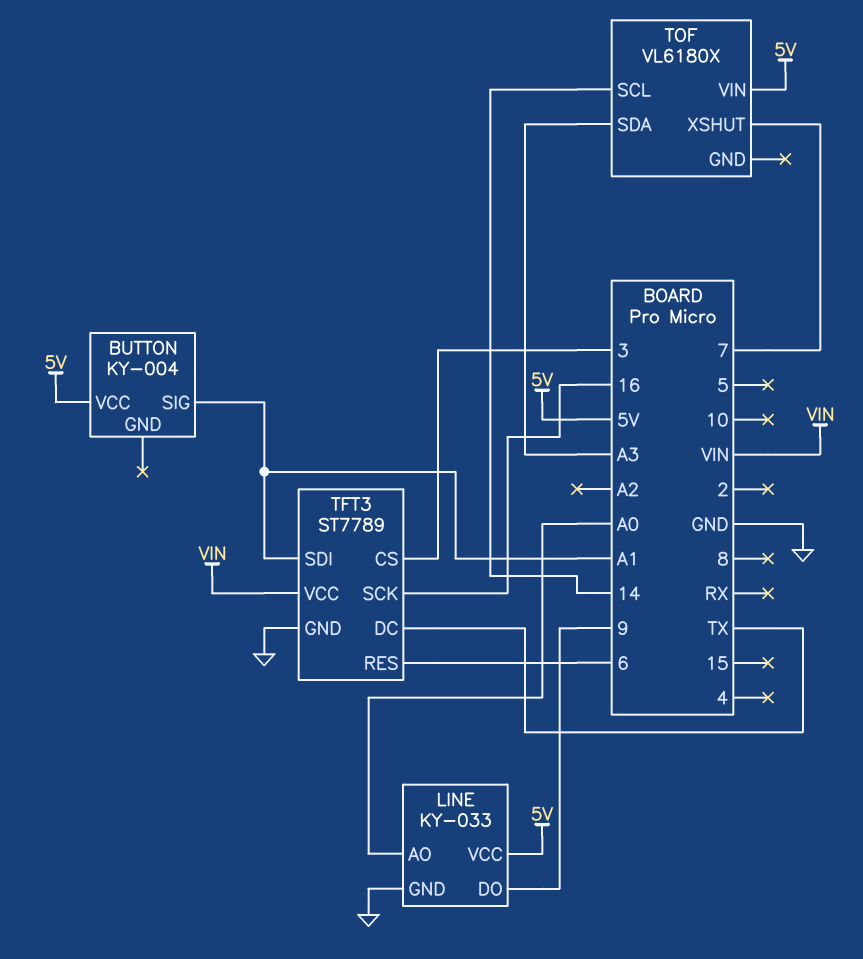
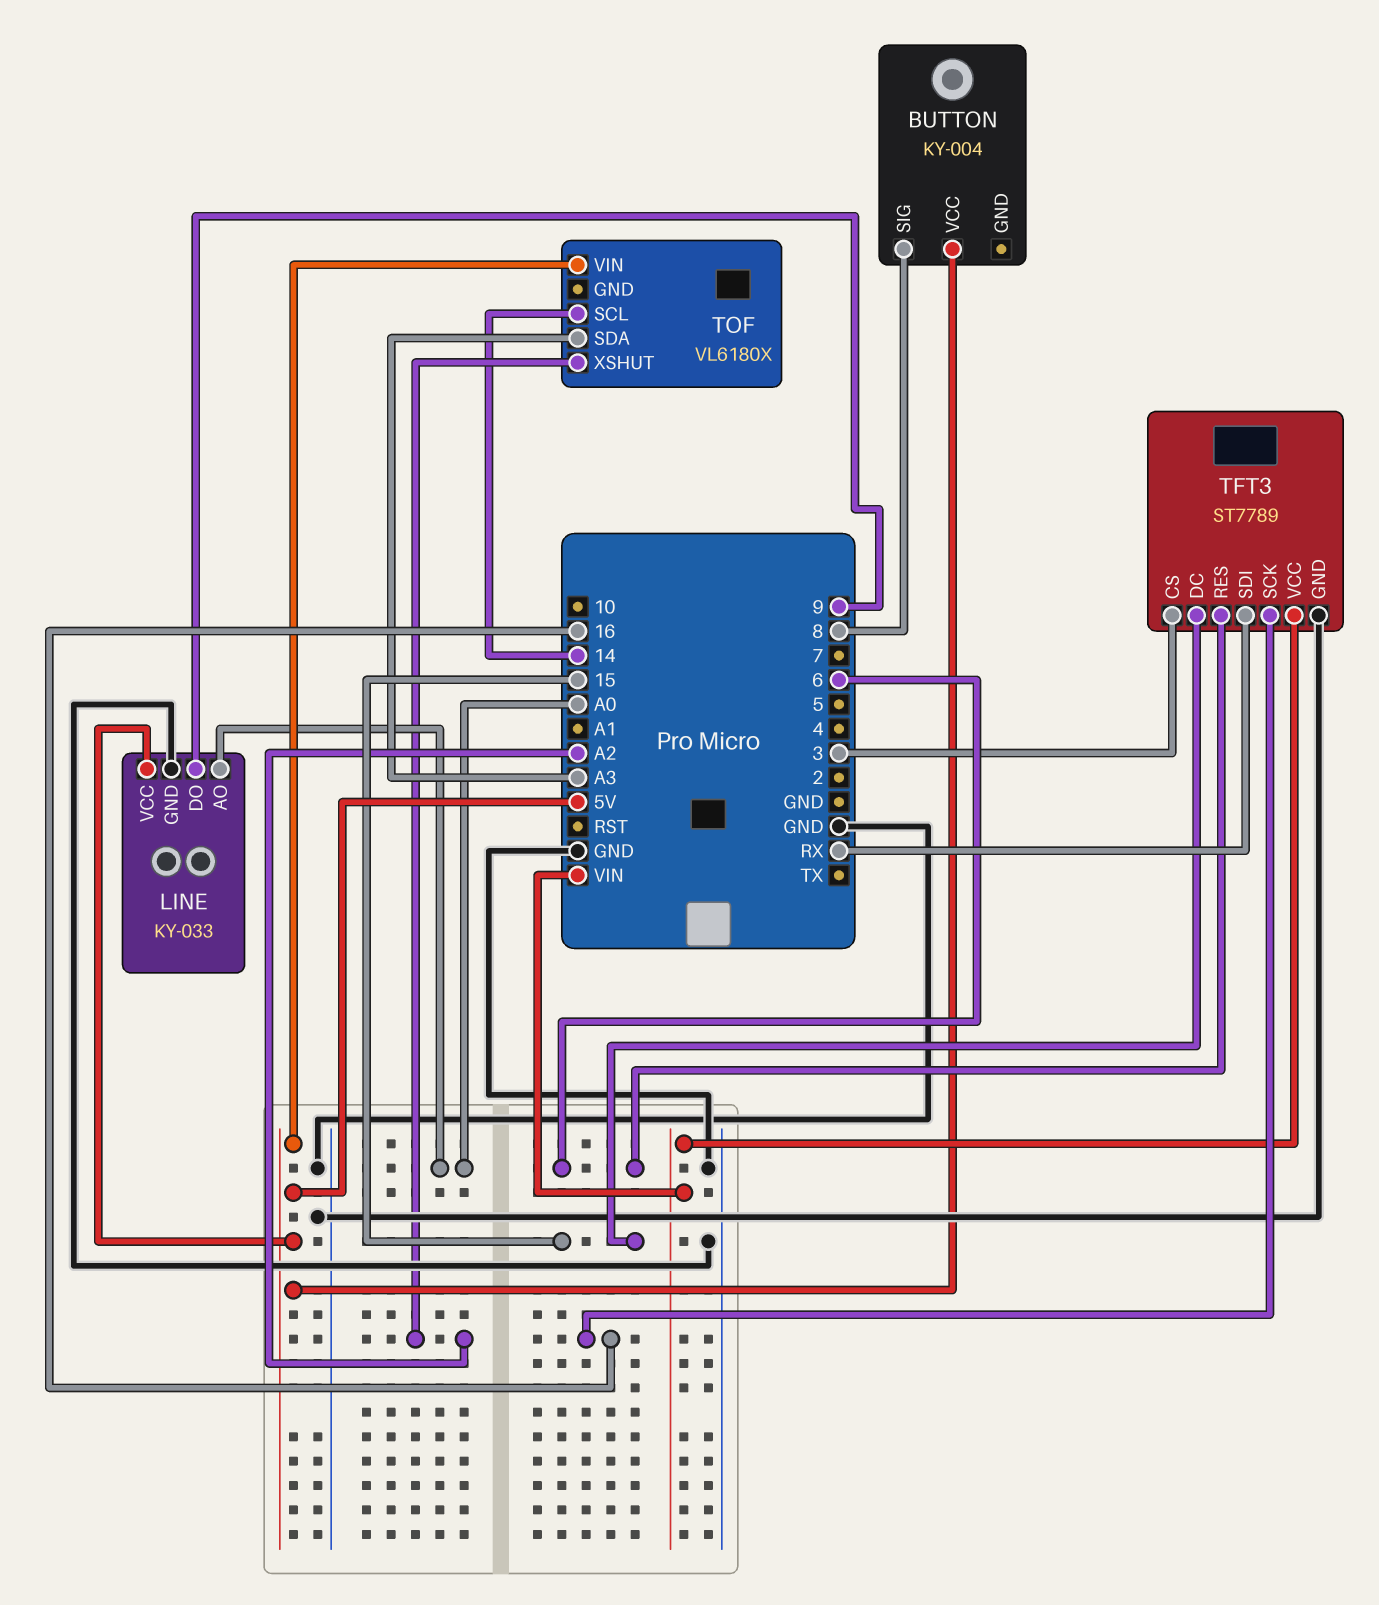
BUTTON pin SIG: A1 -> 8
TFT3 pin DC: TX -> 15
TFT3 pin SDI: A1 -> RX
TOF pin XSHUT: 7 -> A2

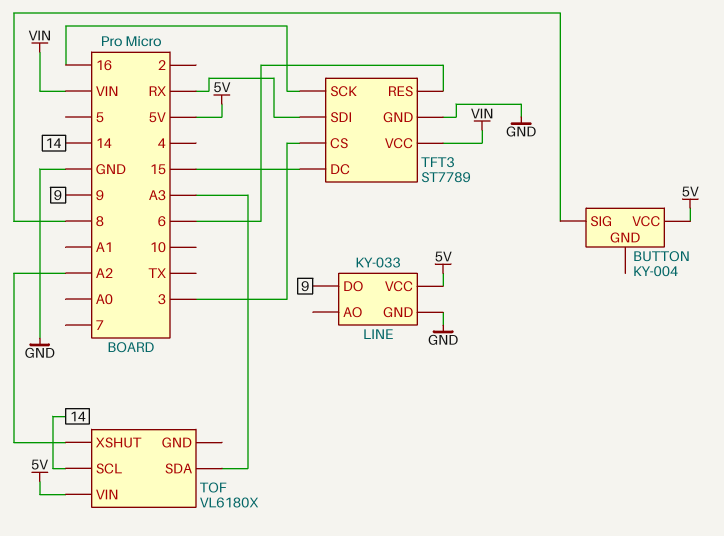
LINE pin AO: A0 -> none

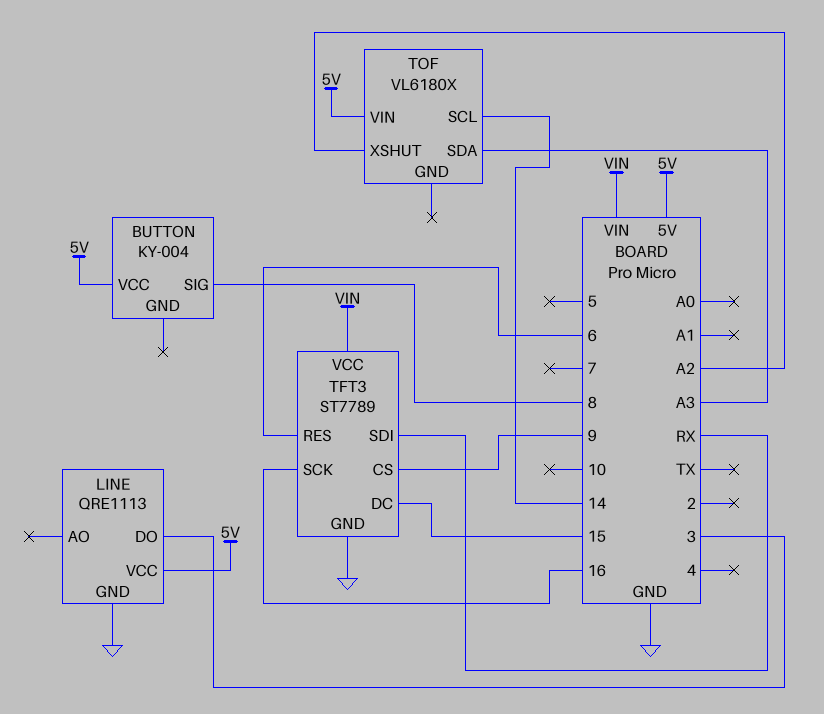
LINE: KY-033 -> QRE1113
LINE pin DO: 9 -> 3
TFT3 pin CS: 3 -> 9

